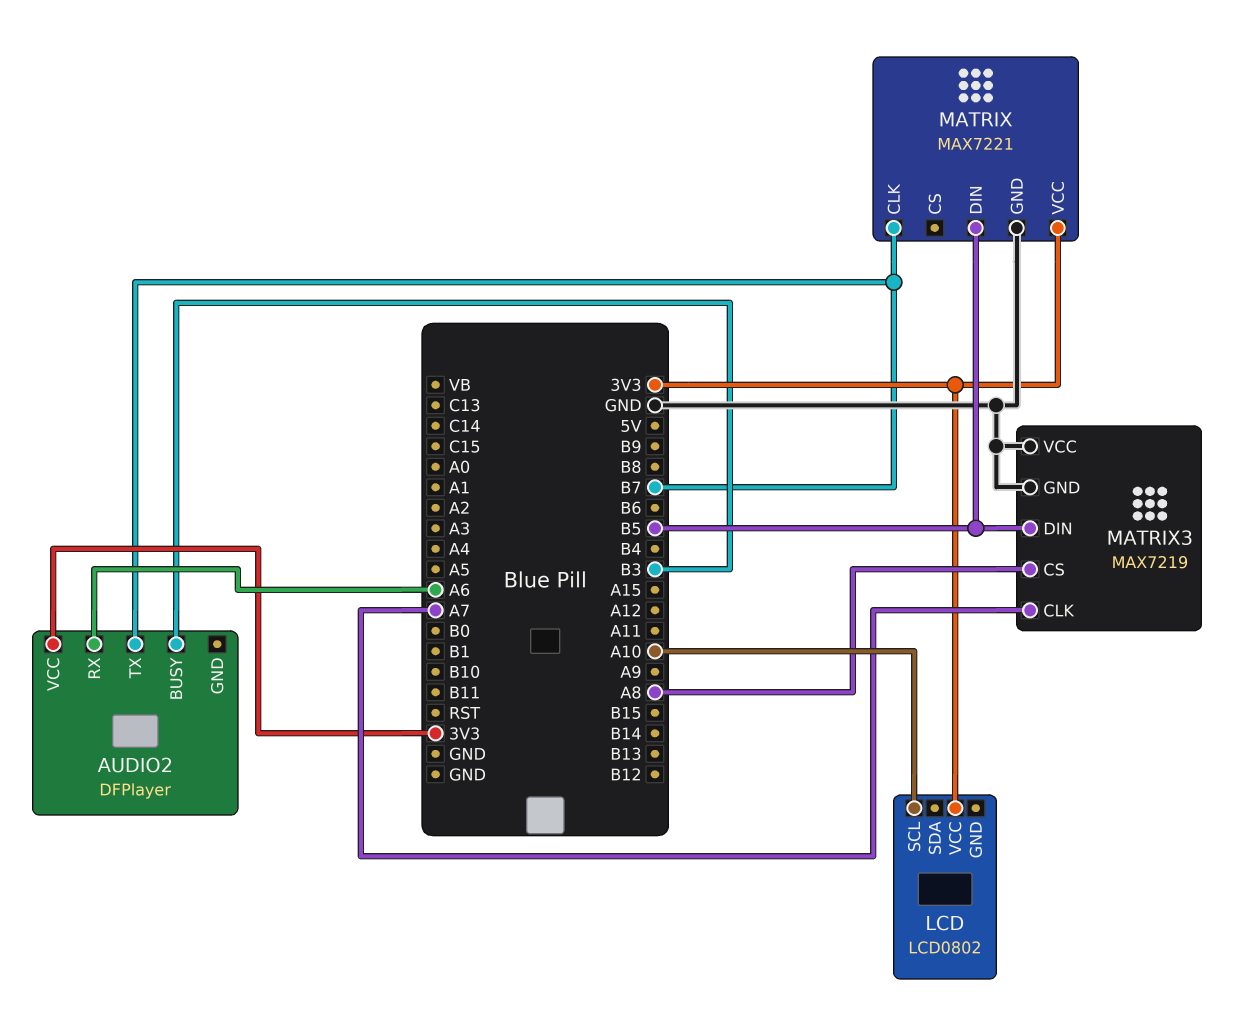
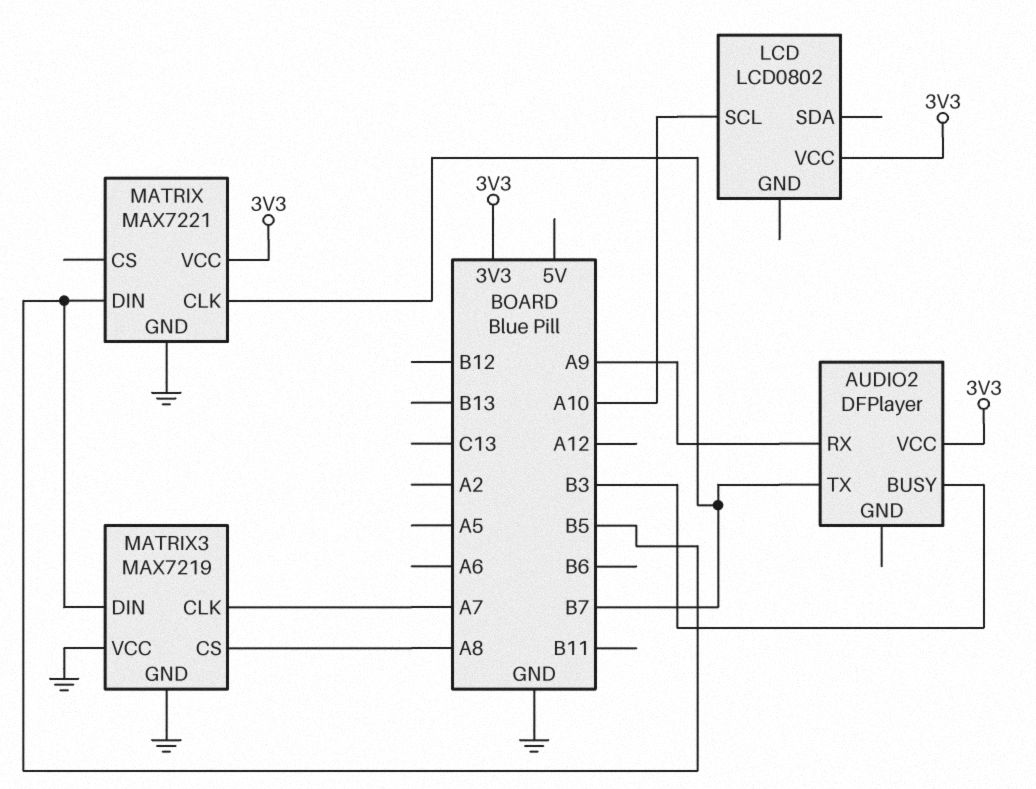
AUDIO2 pin RX: A6 -> A9

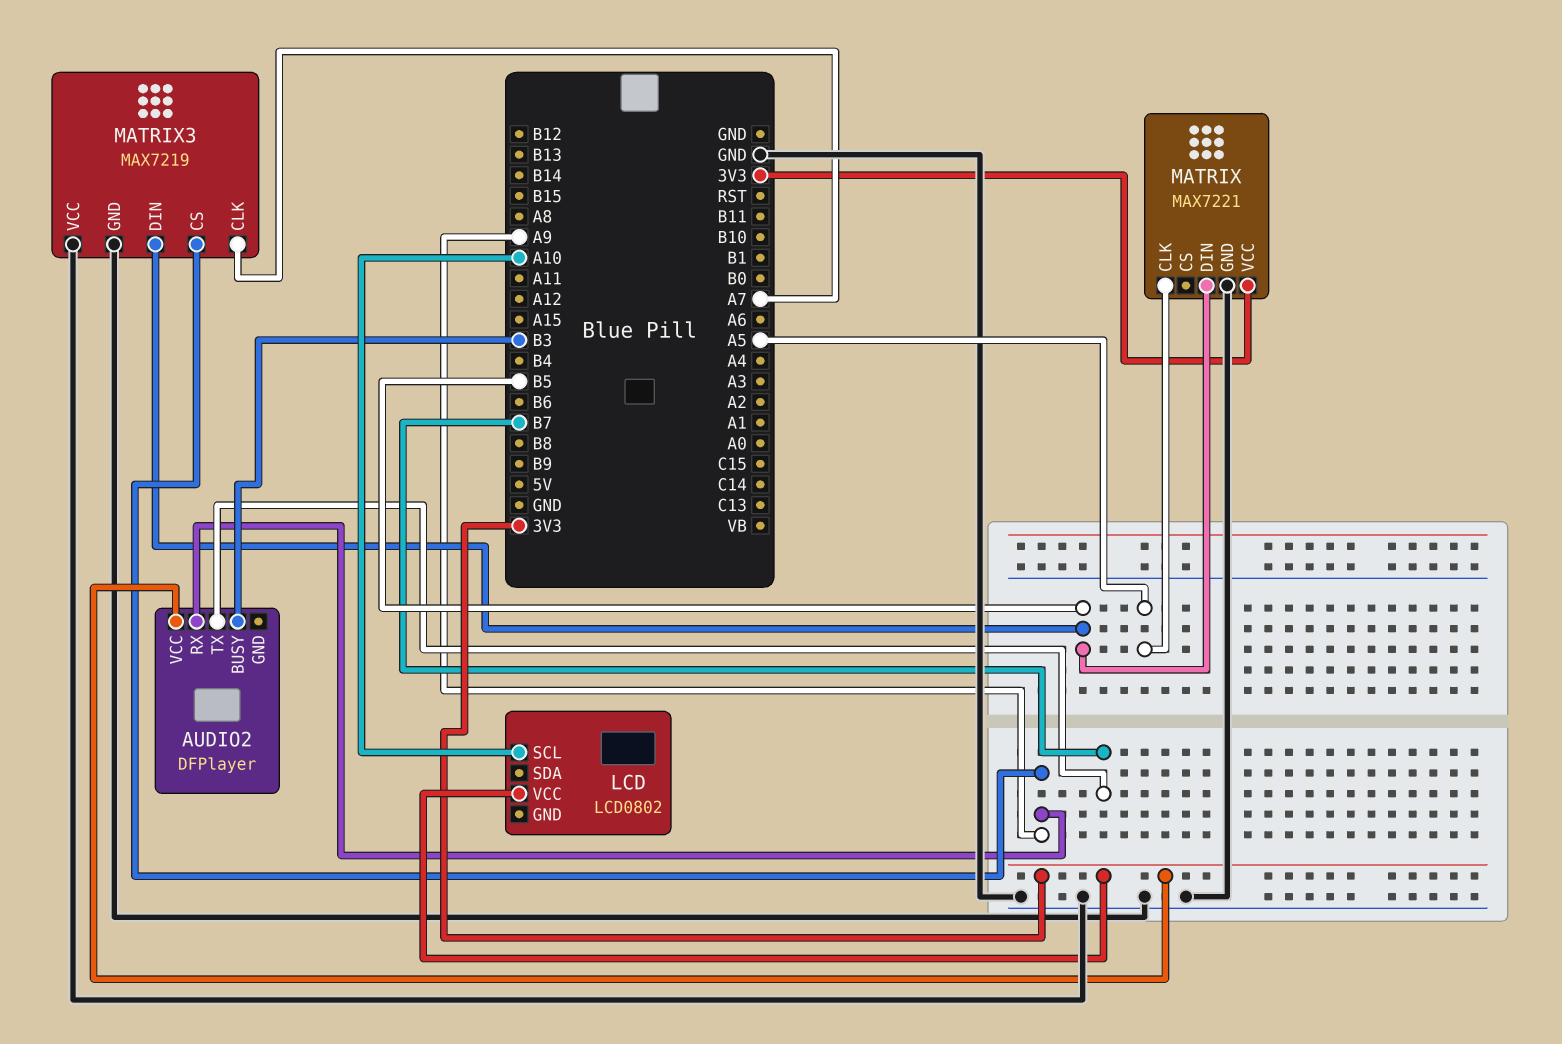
MATRIX pin CLK: B7 -> A5
MATRIX3 pin CS: A8 -> A9

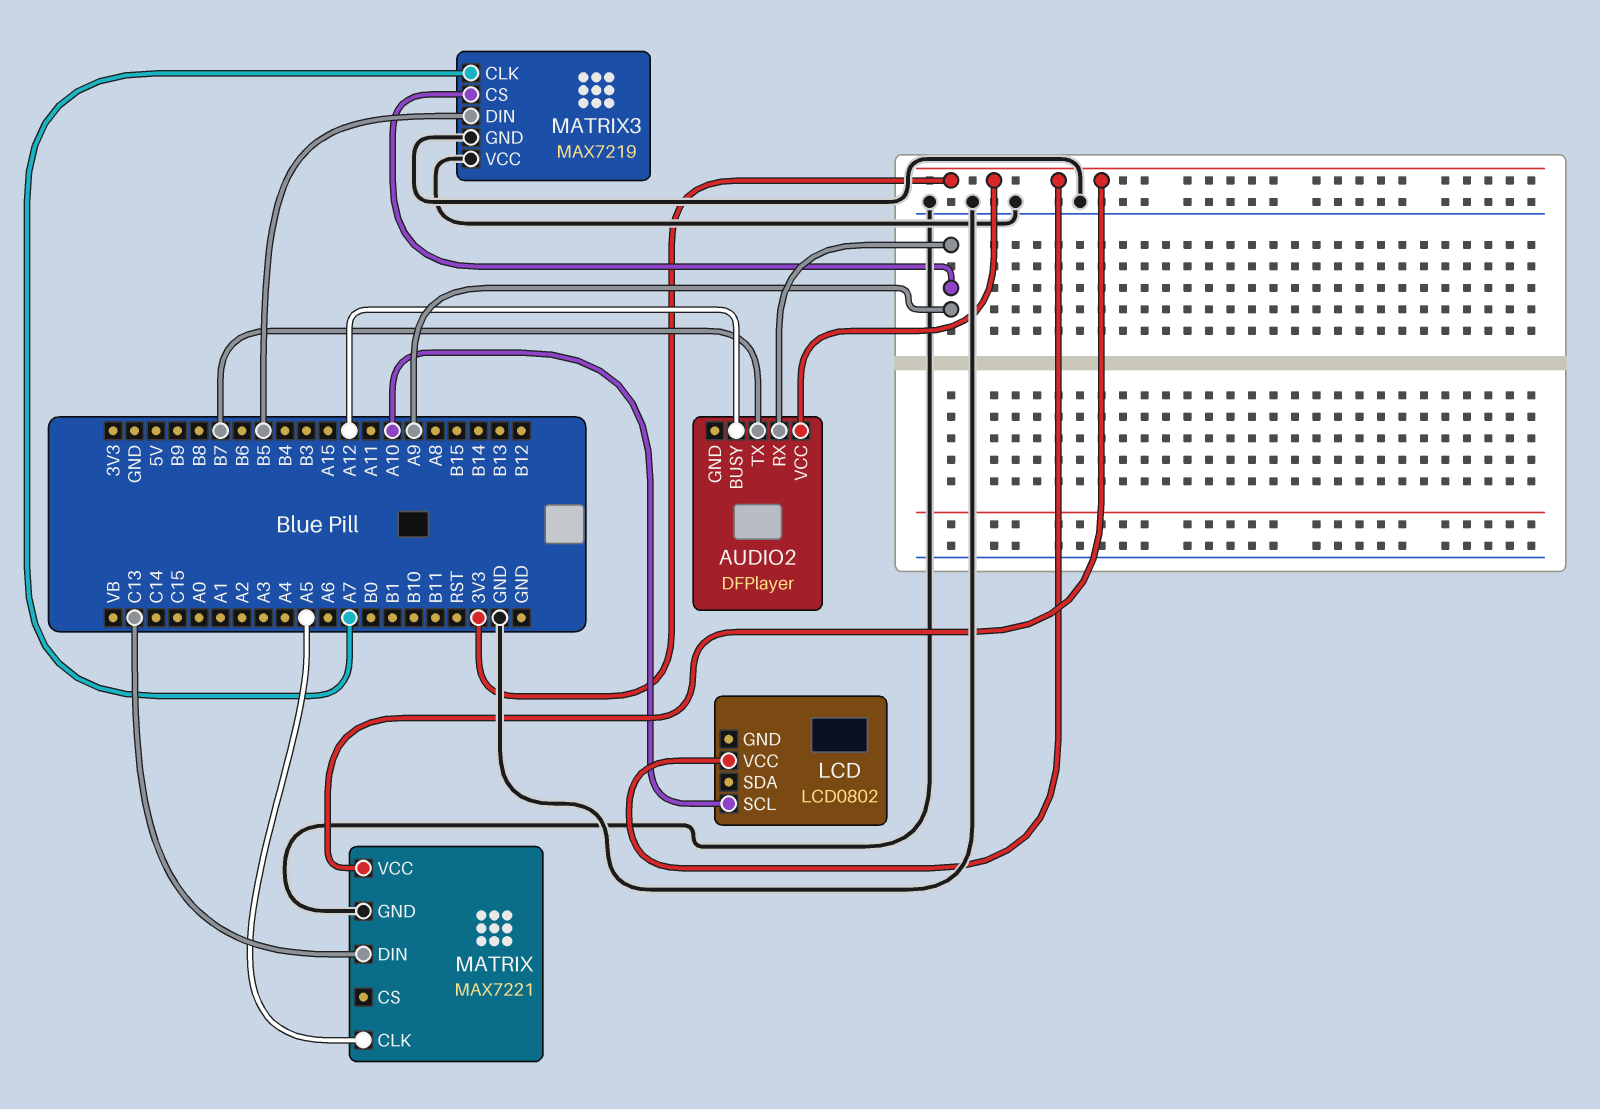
AUDIO2 pin BUSY: B3 -> A12
MATRIX pin DIN: B5 -> C13

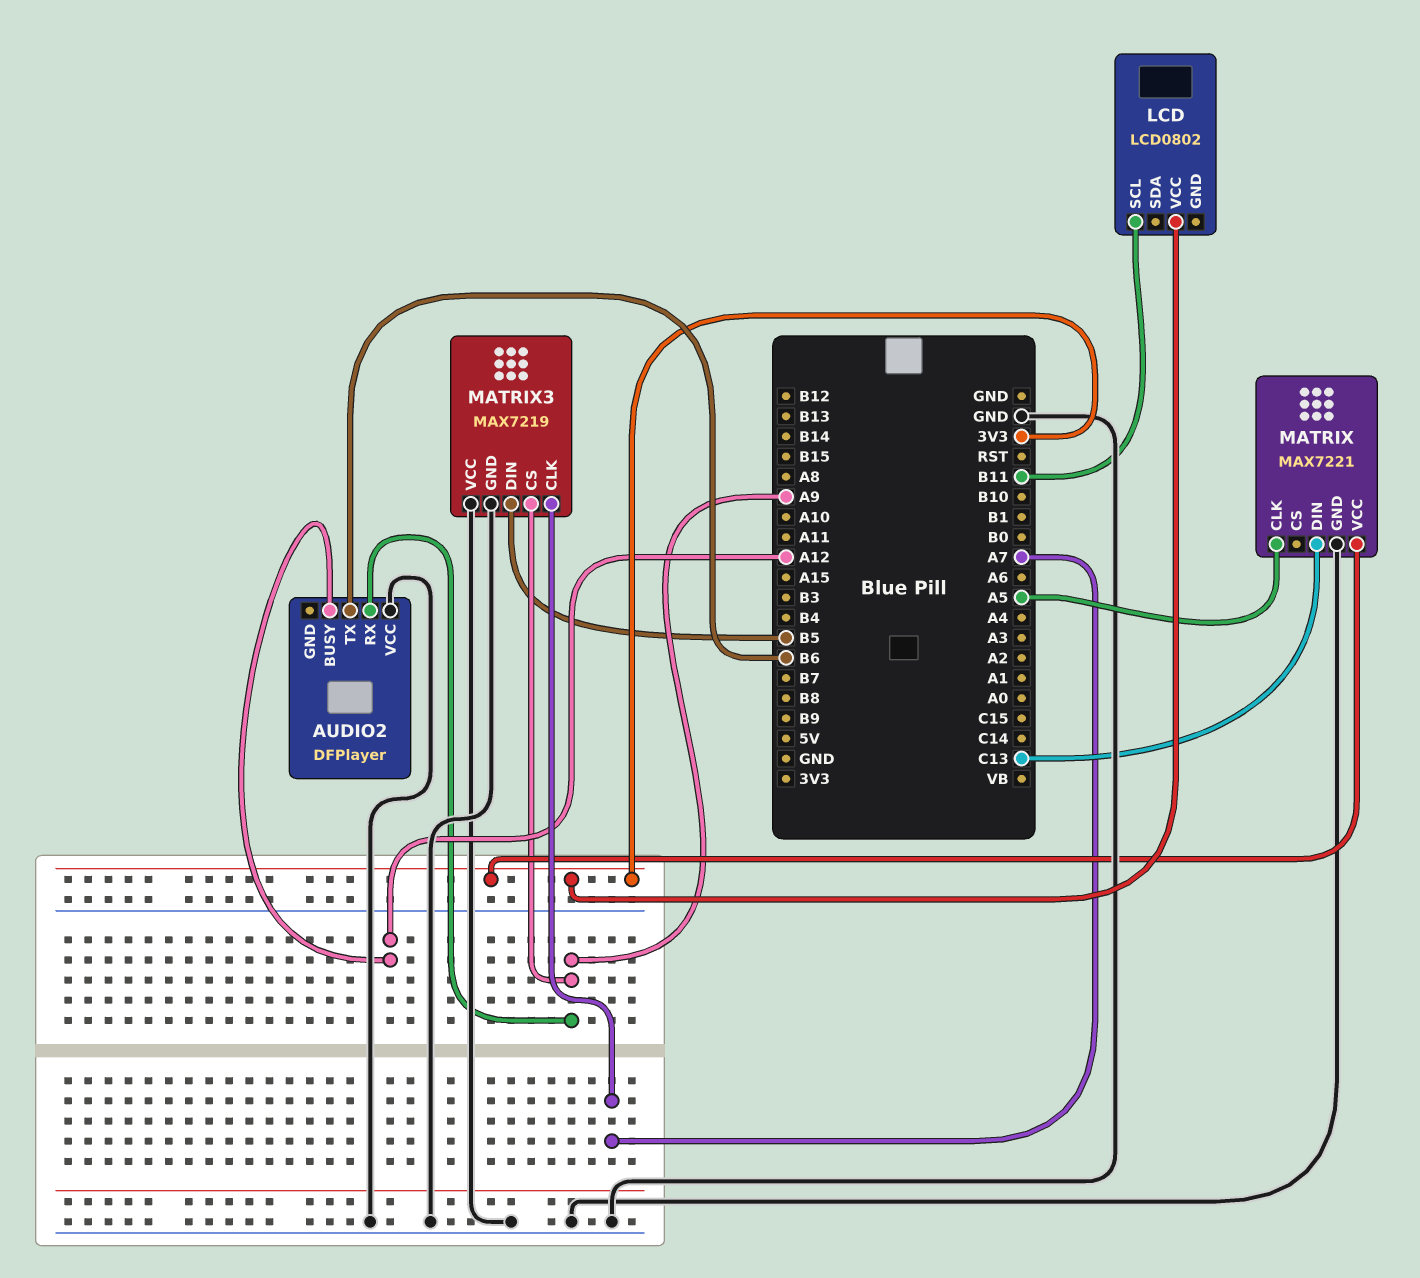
AUDIO2 pin TX: B7 -> B6
AUDIO2 pin VCC: 3V3 -> GND
LCD pin SCL: A10 -> B11

